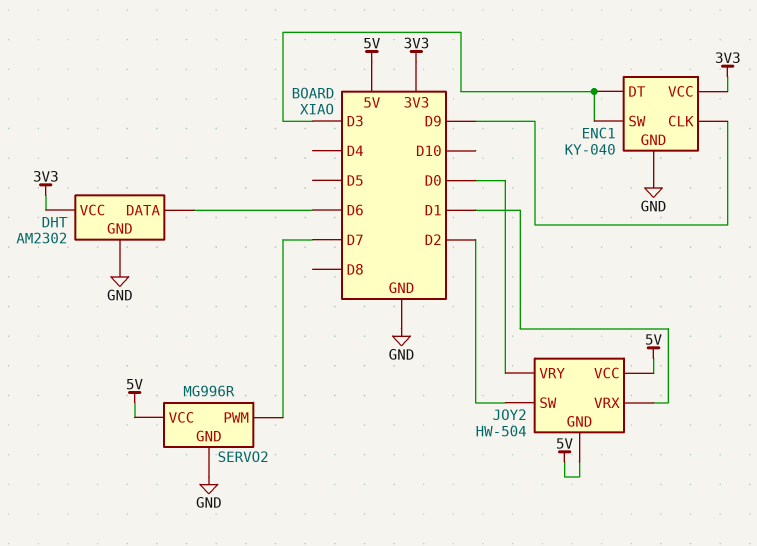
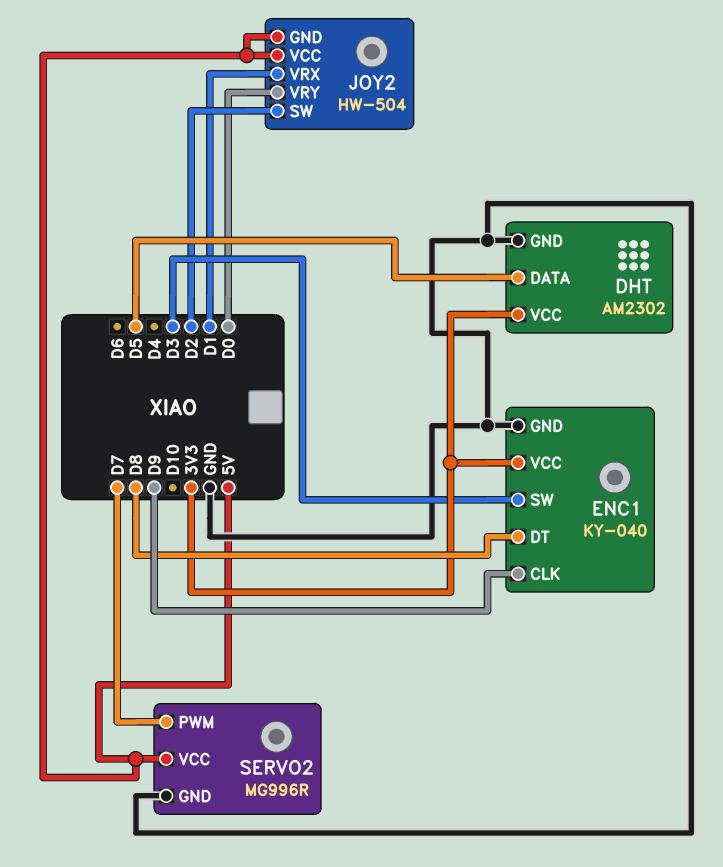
DHT pin DATA: D6 -> D5
ENC1 pin DT: D3 -> D8

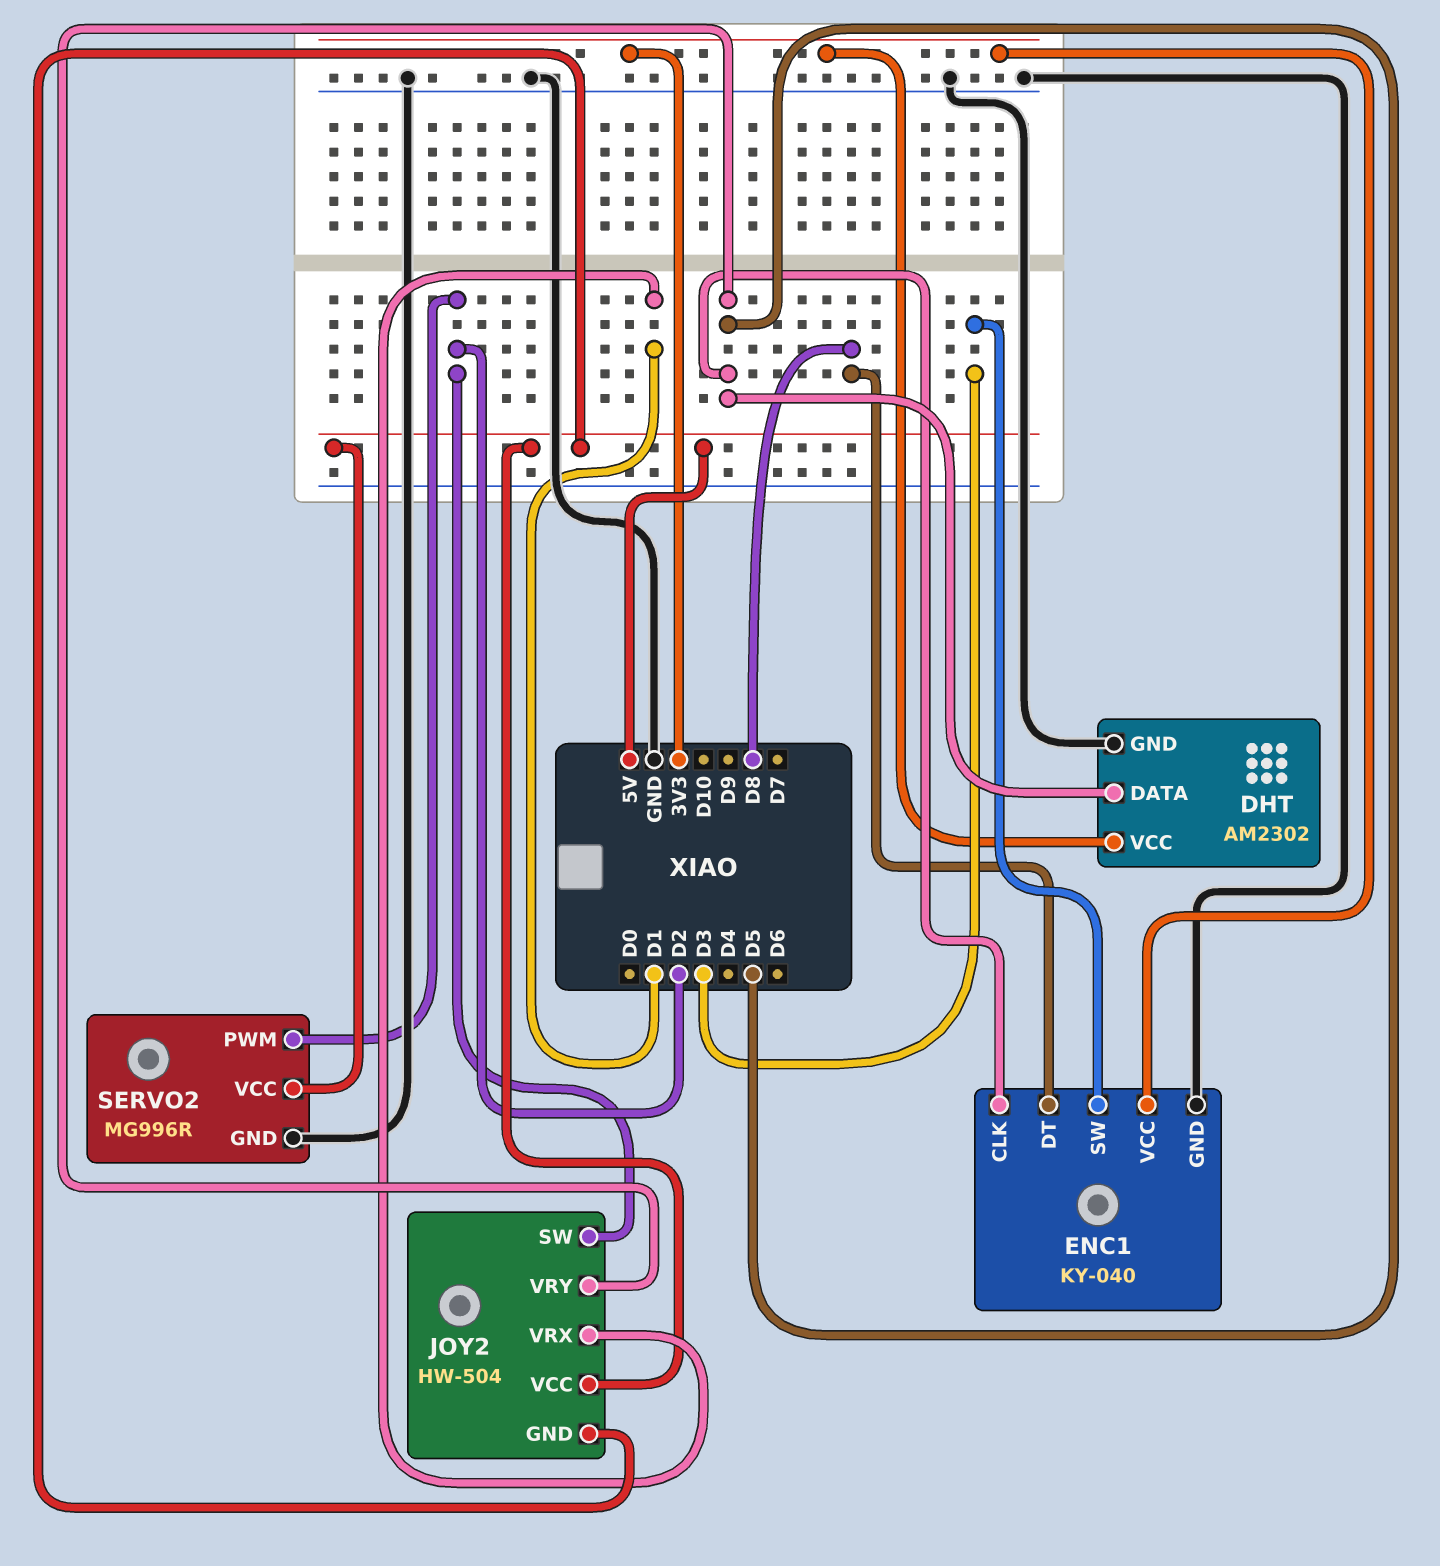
ENC1 pin CLK: D9 -> D5
JOY2 pin VRY: D0 -> D5
SERVO2 pin PWM: D7 -> D2

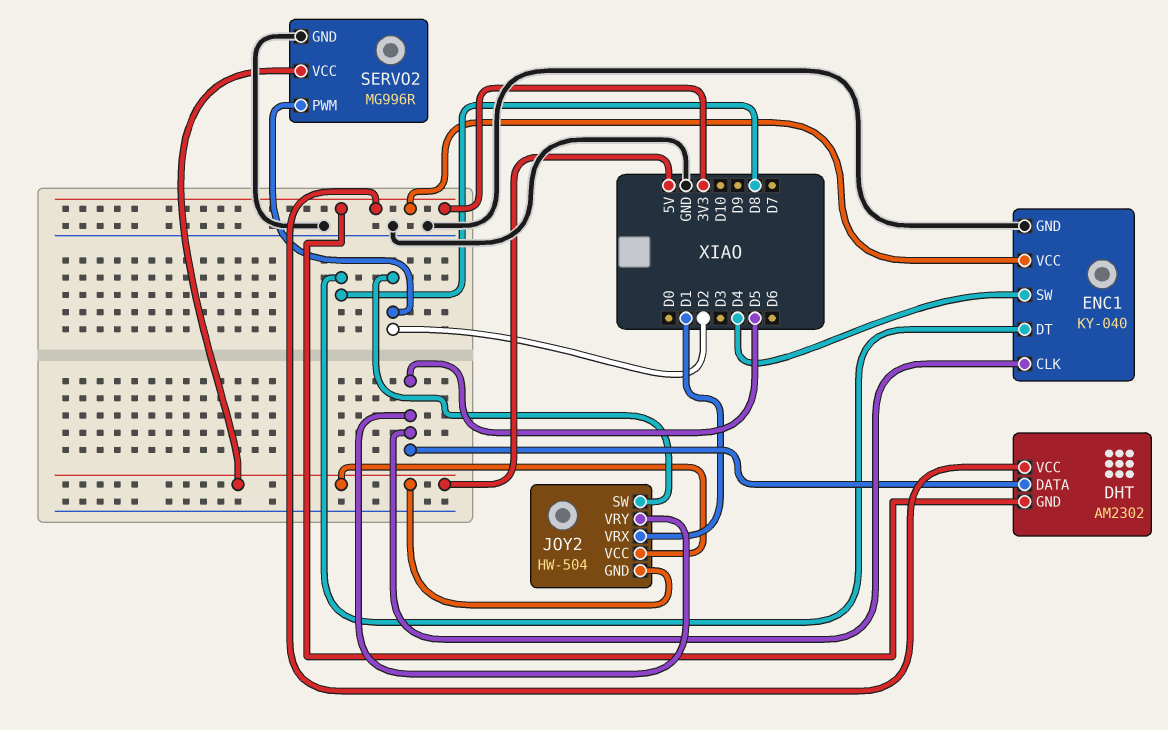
DHT pin GND: GND -> 3V3
ENC1 pin SW: D3 -> D4

